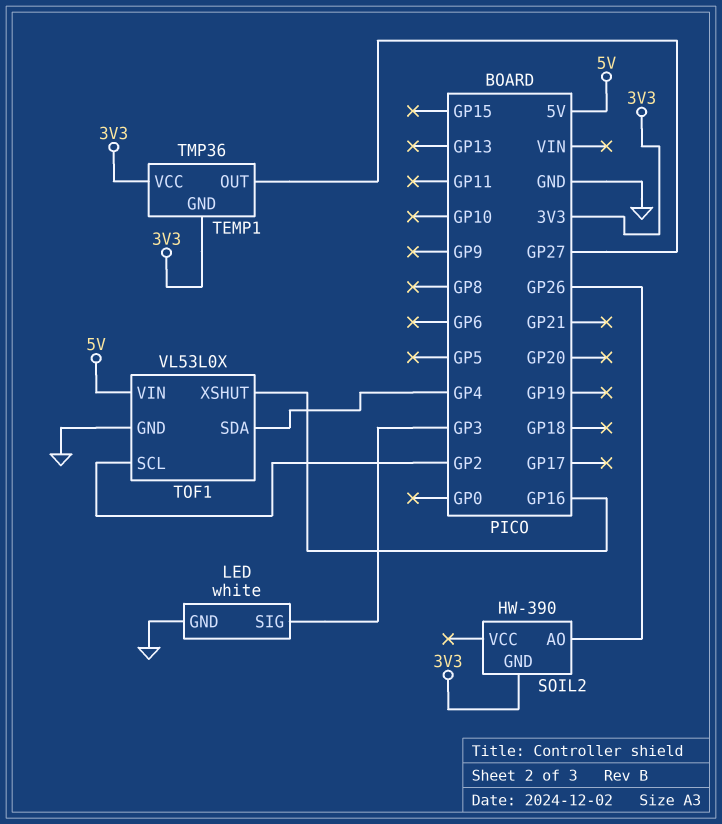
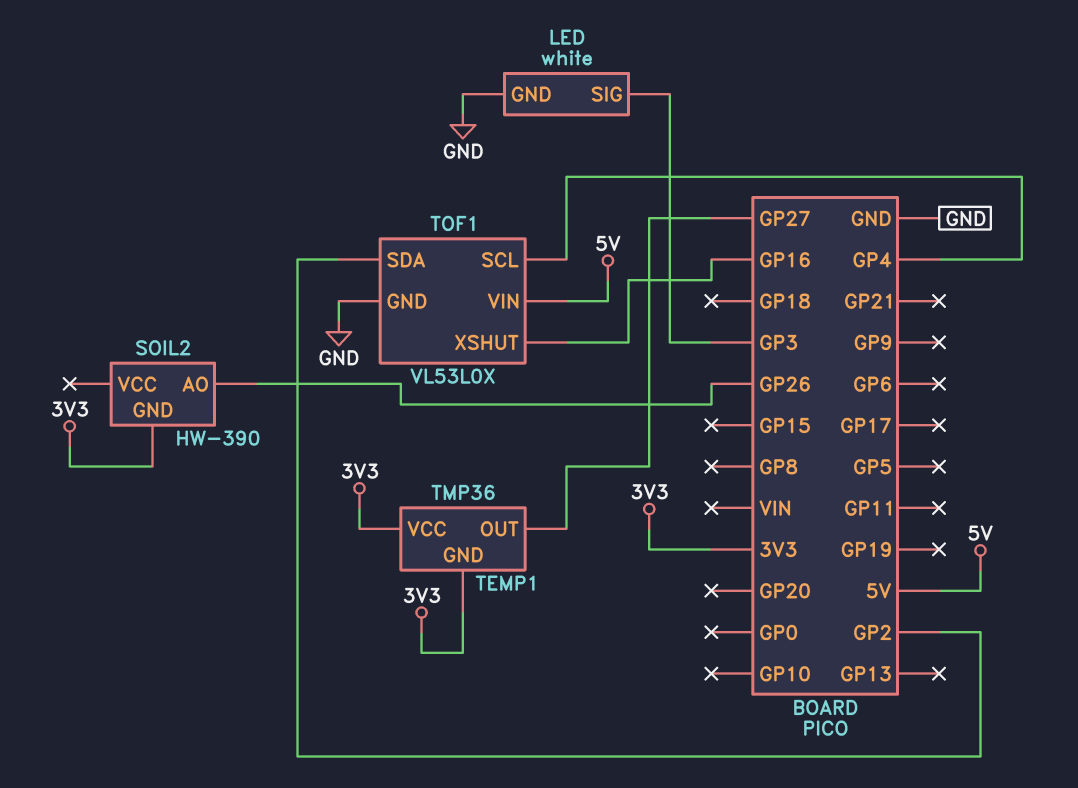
TOF1 pin SCL: GP2 -> GP4
TOF1 pin SDA: GP4 -> GP2

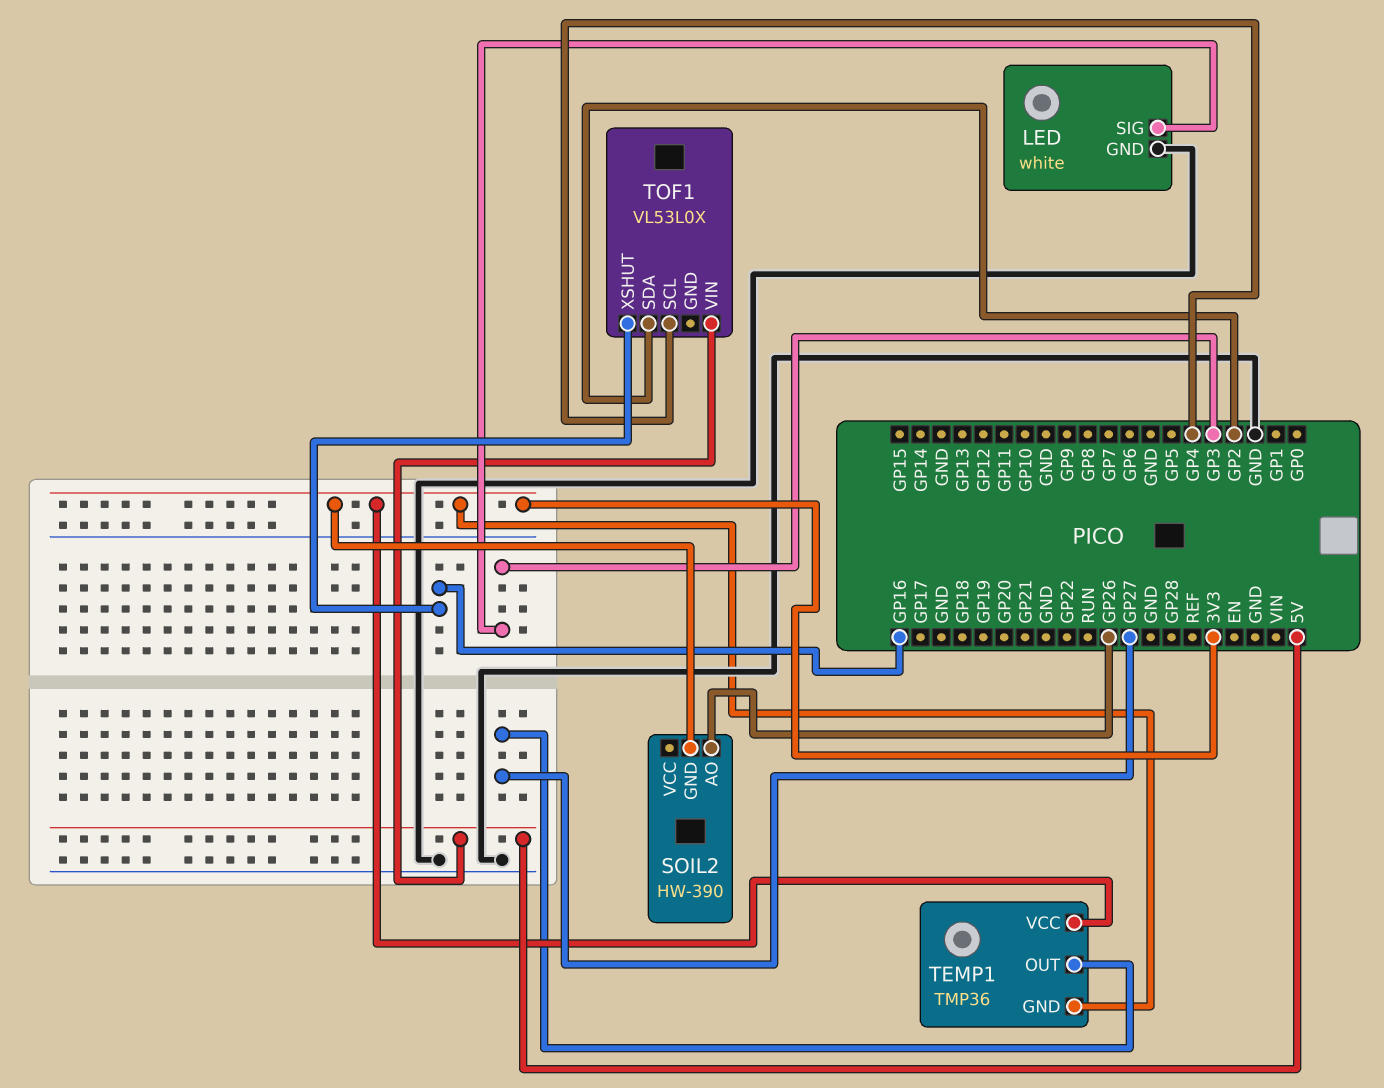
TOF1 pin GND: GND -> none

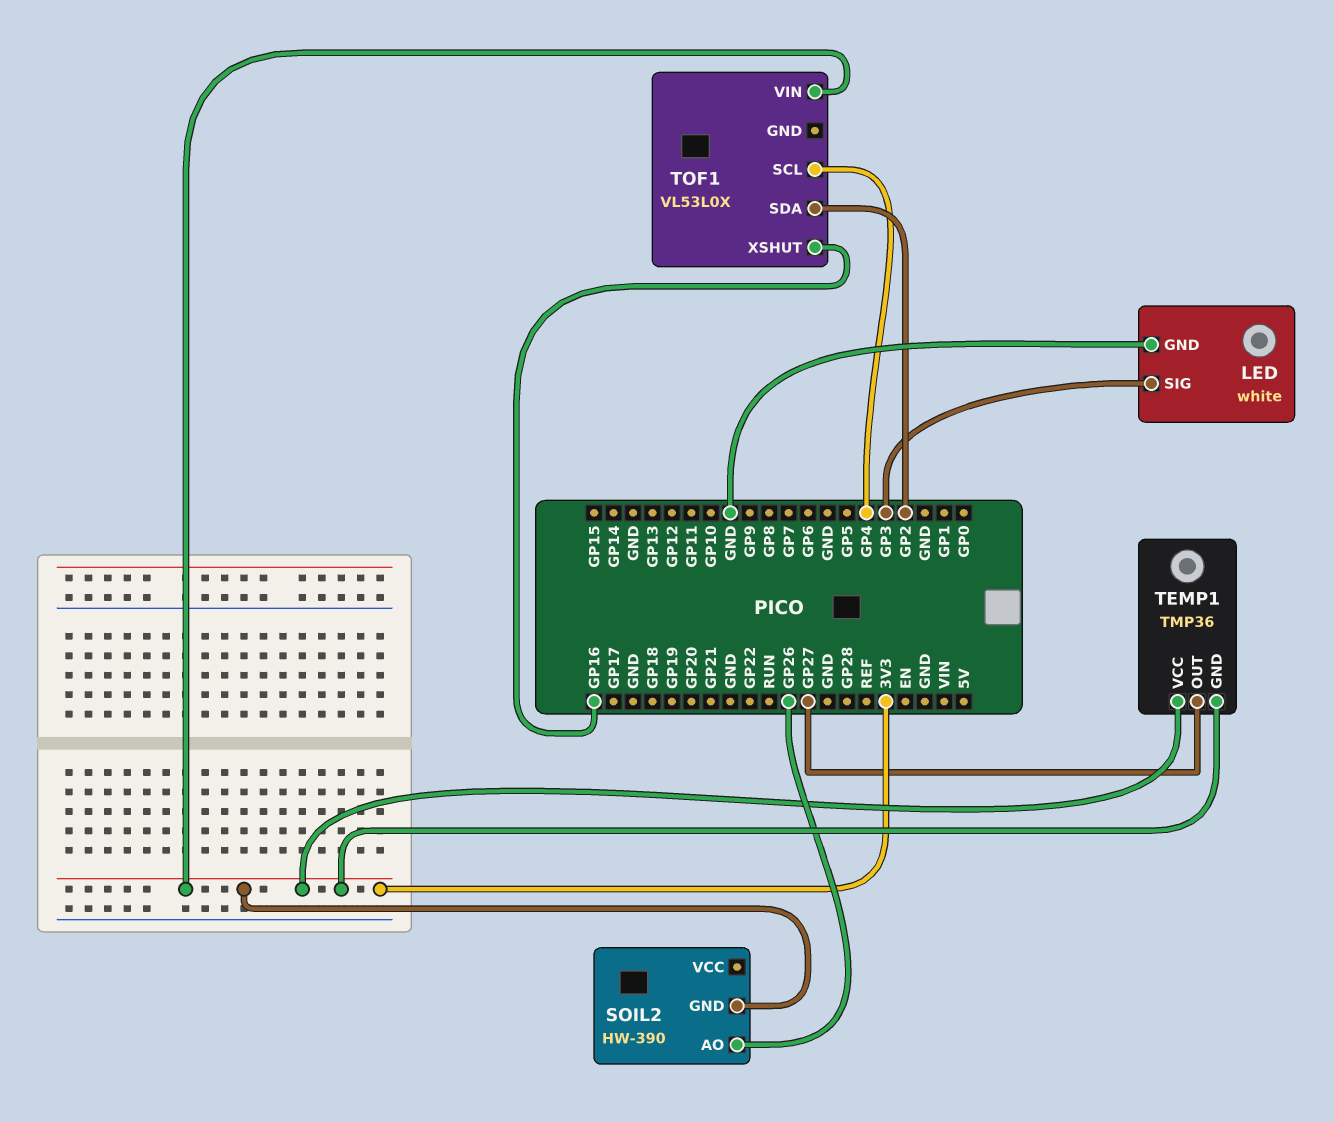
TOF1 pin VIN: 5V -> 3V3

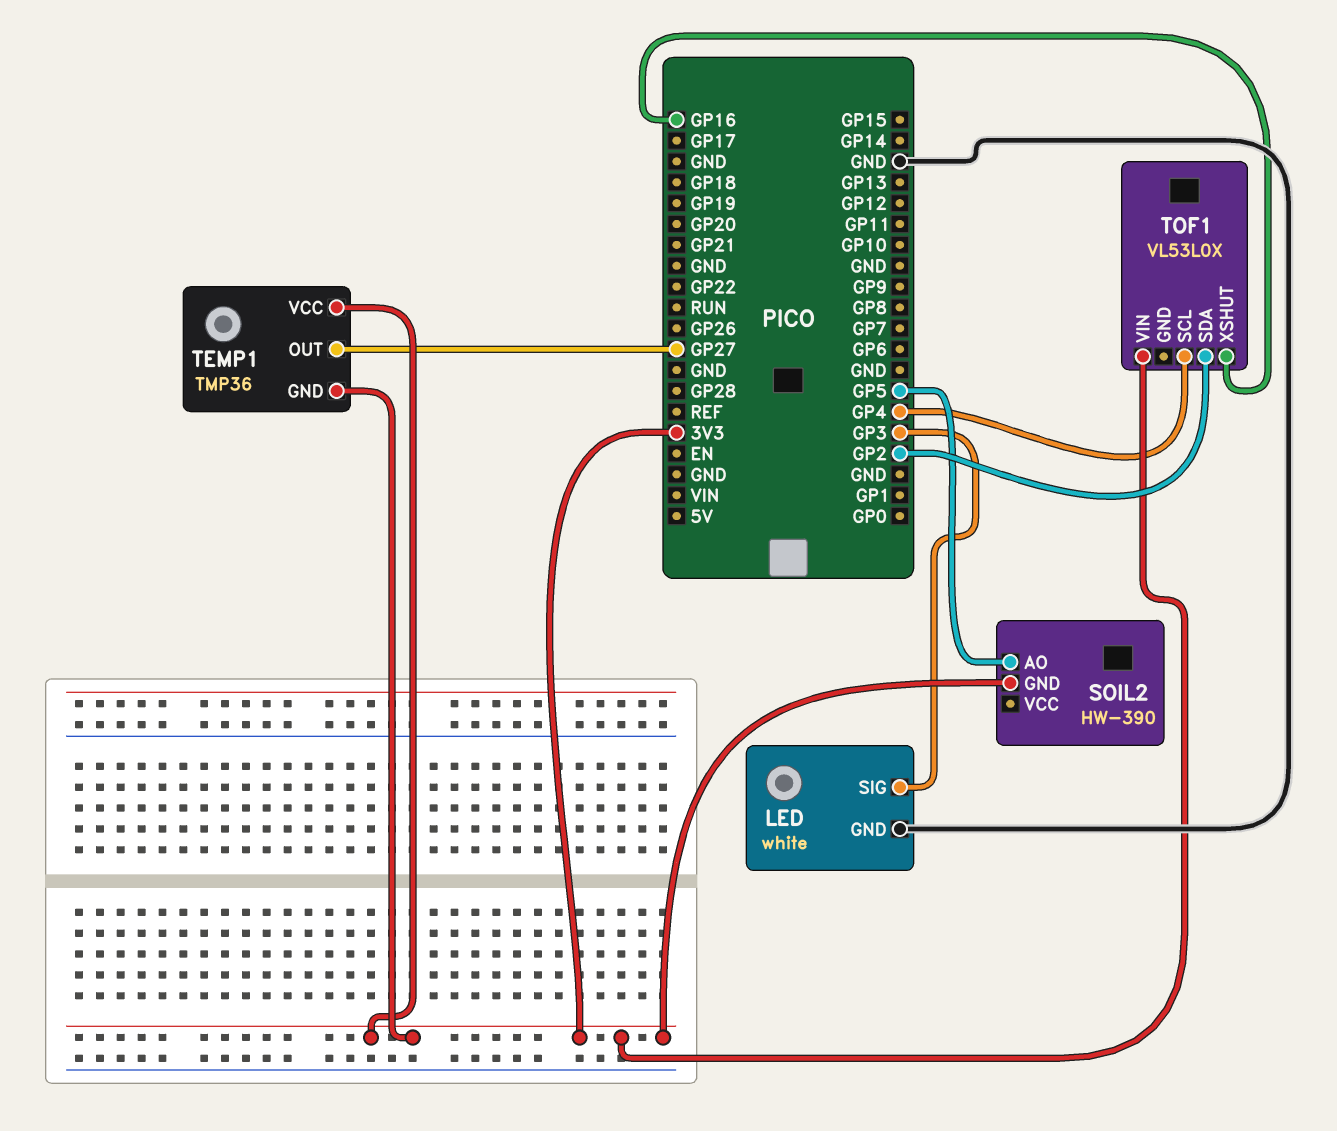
SOIL2 pin AO: GP26 -> GP5

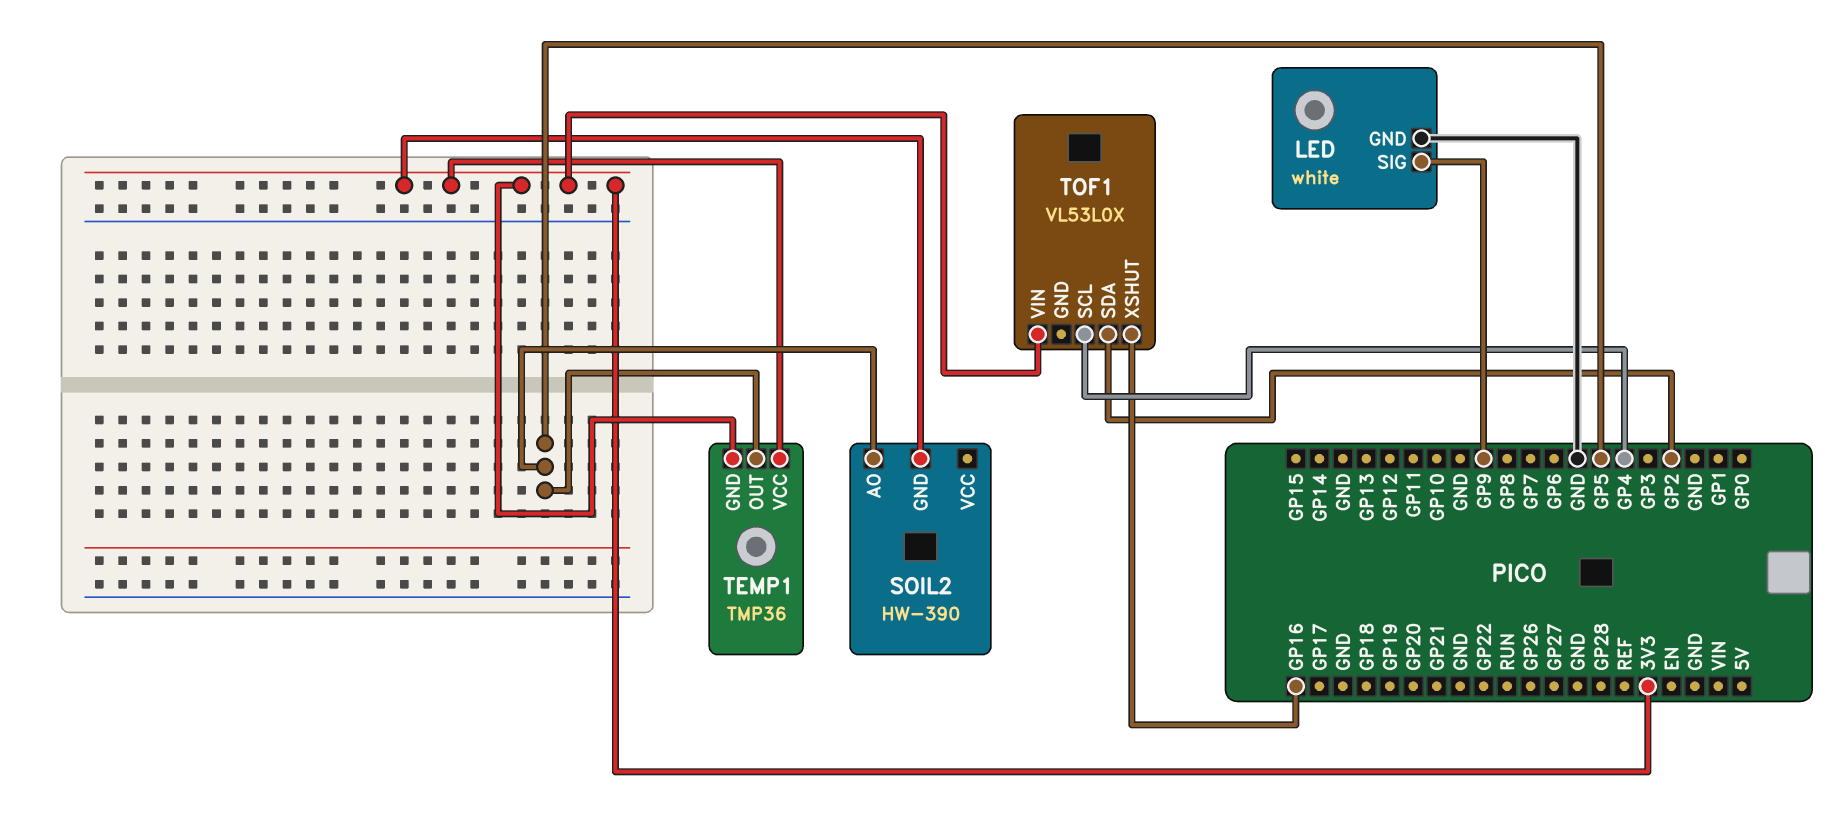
LED pin SIG: GP3 -> GP9
TEMP1 pin OUT: GP27 -> GP5

